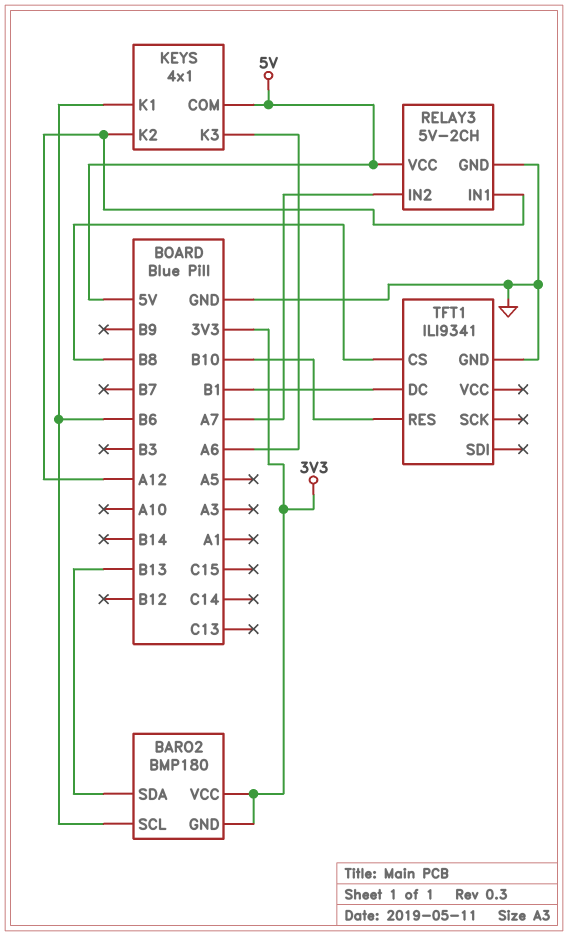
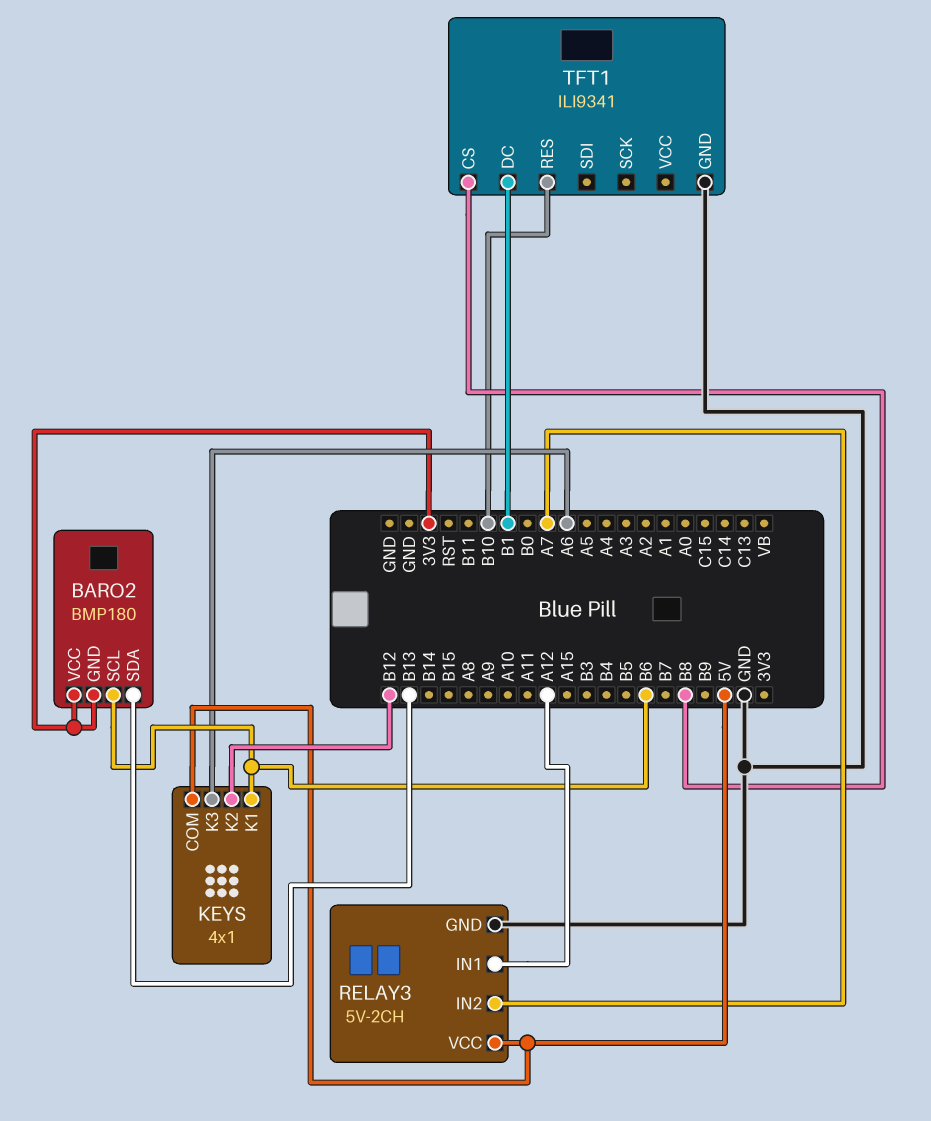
KEYS pin K2: A12 -> B12

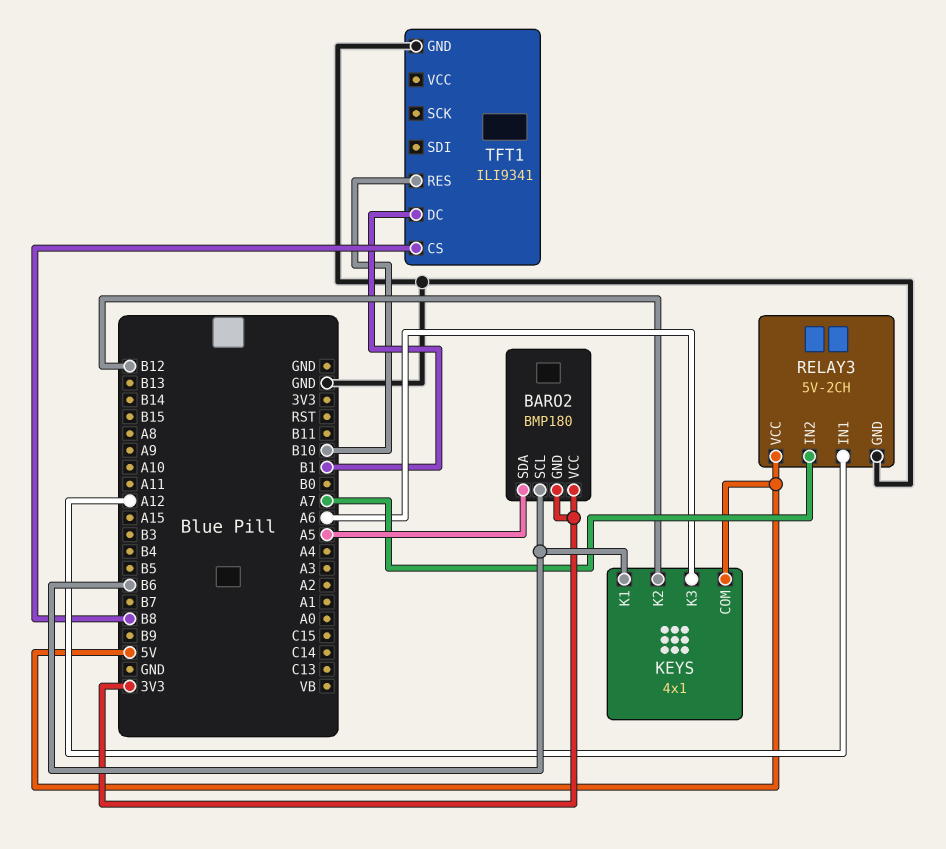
BARO2 pin SDA: B13 -> A5

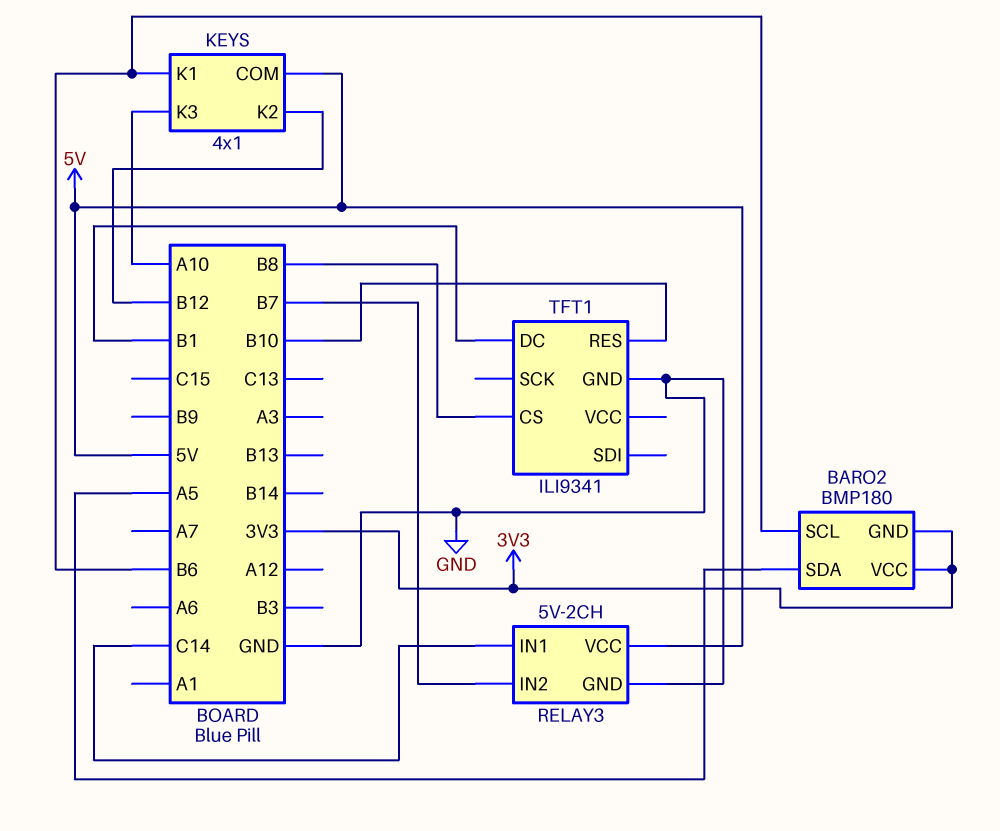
KEYS pin K3: A6 -> A10
RELAY3 pin IN1: A12 -> C14
RELAY3 pin IN2: A7 -> B7

